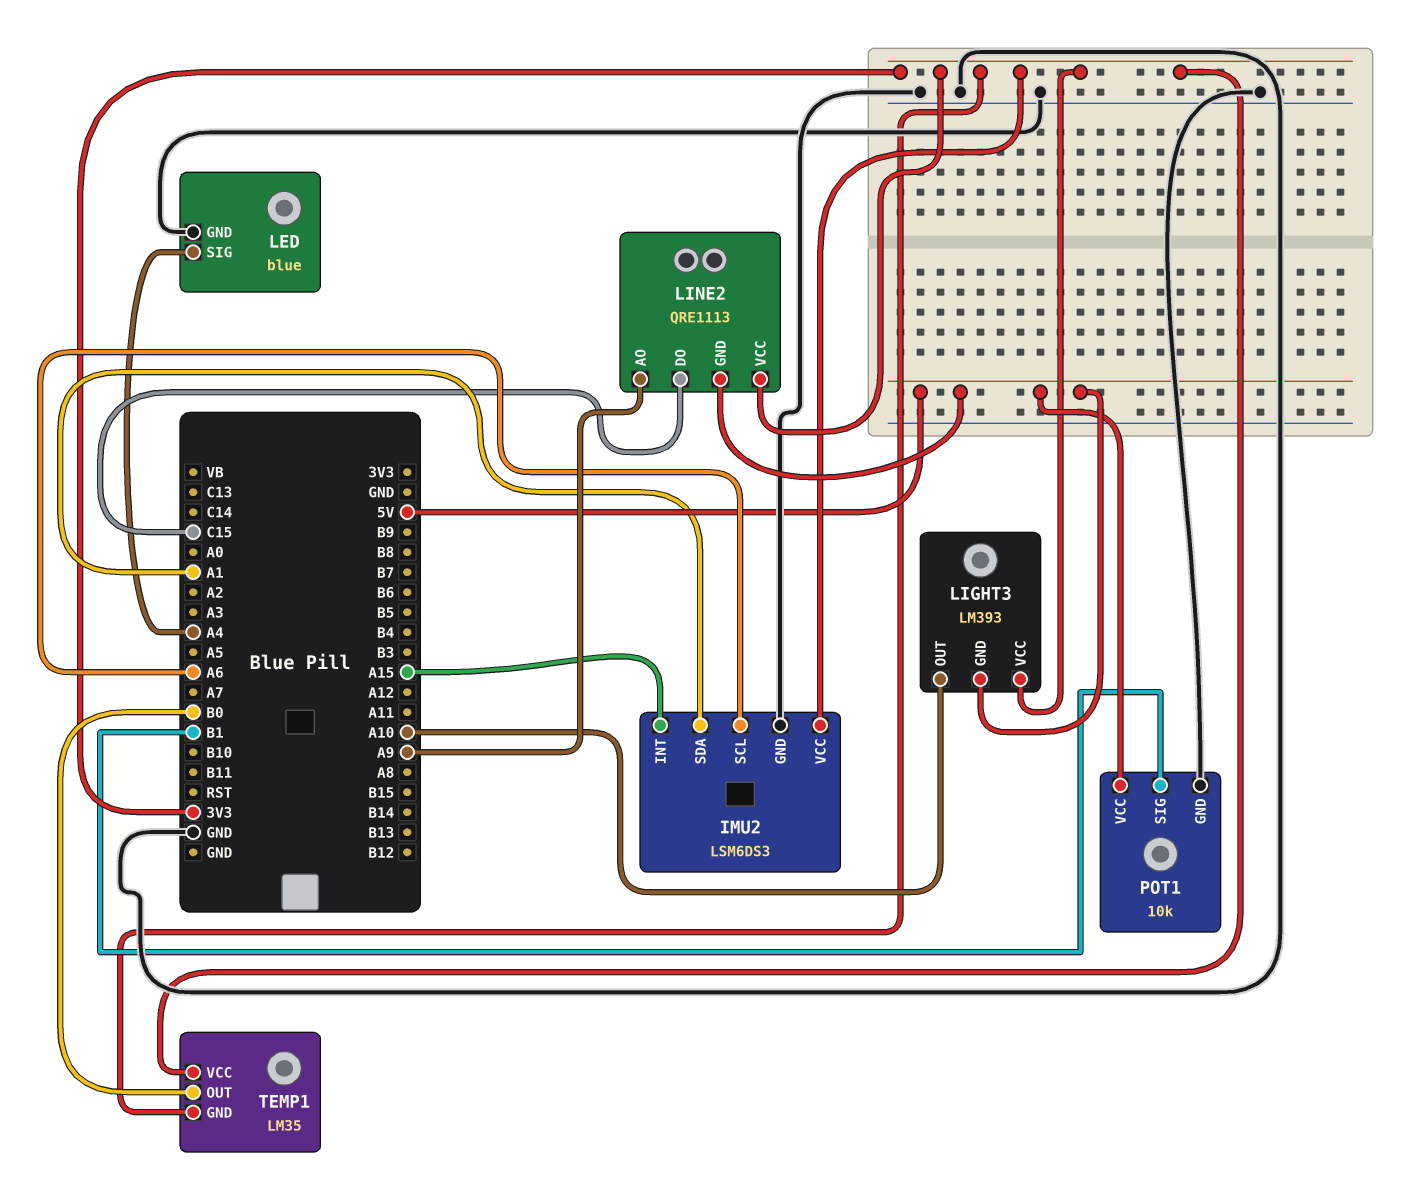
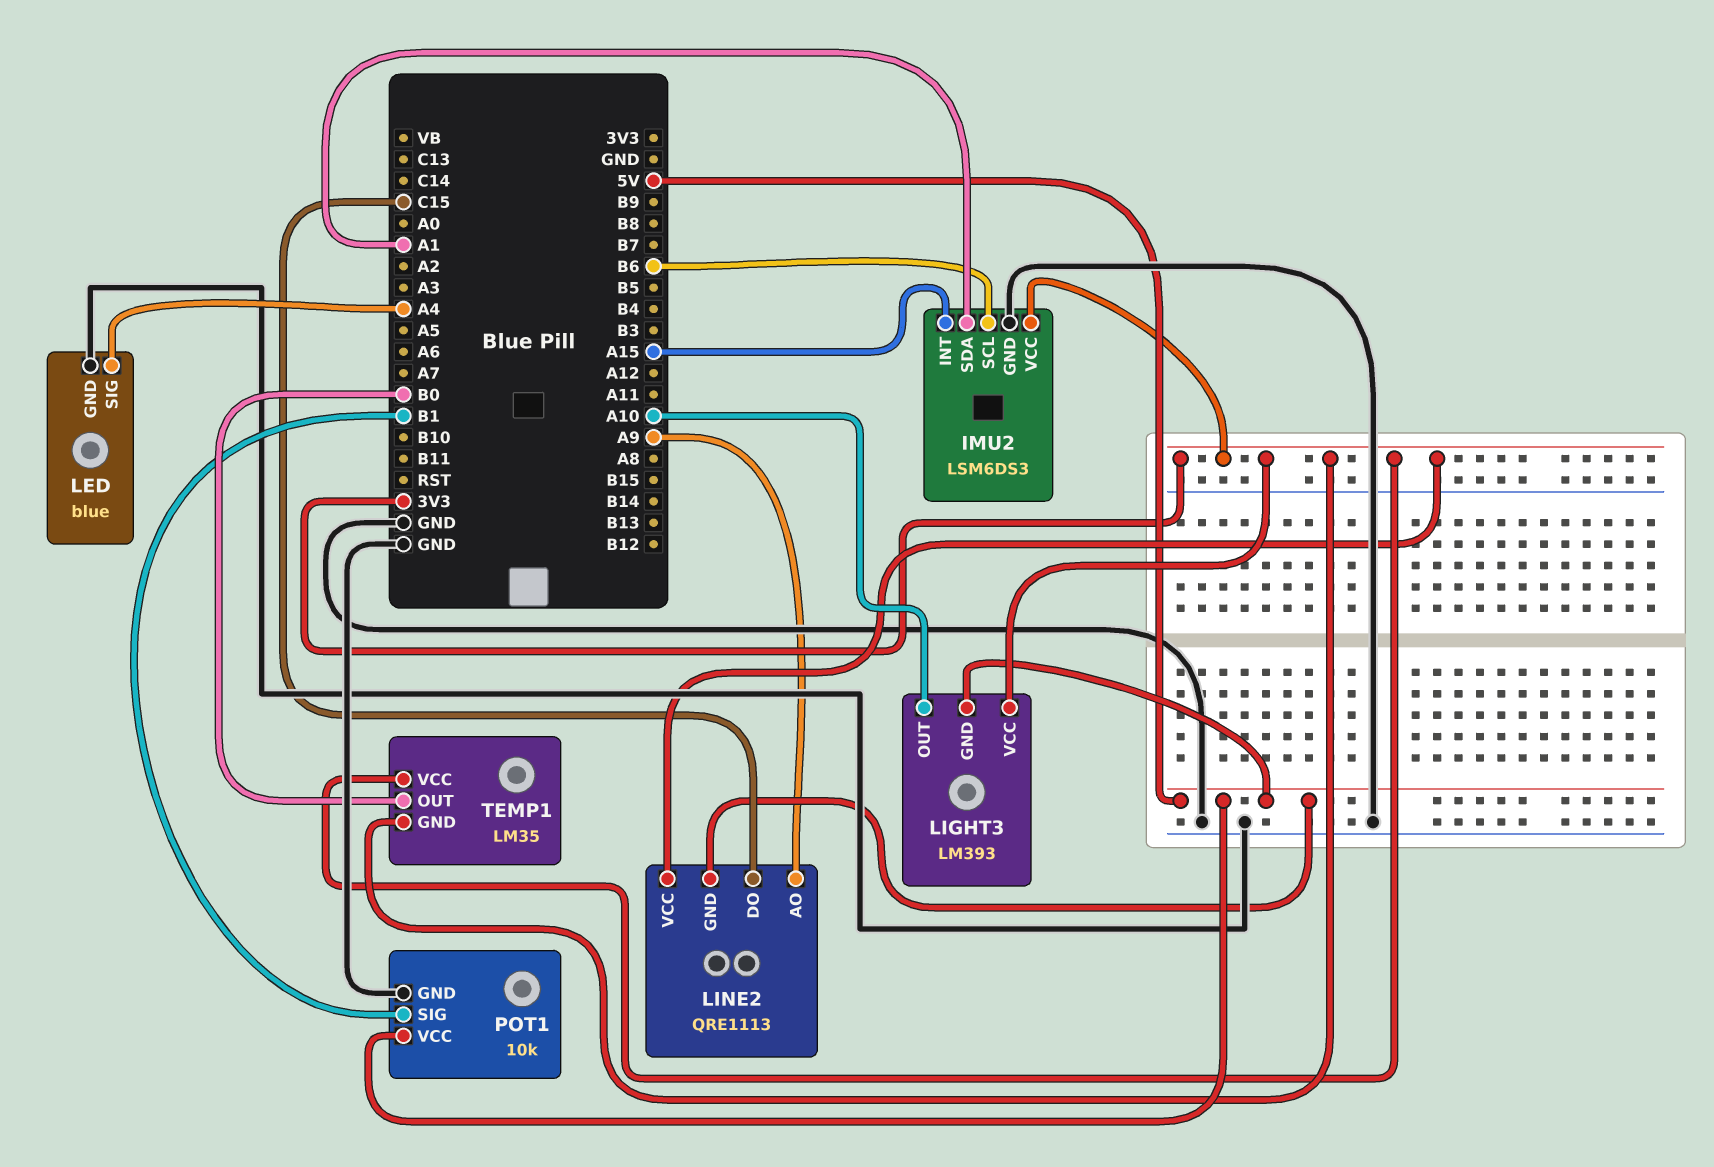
IMU2 pin SCL: A6 -> B6

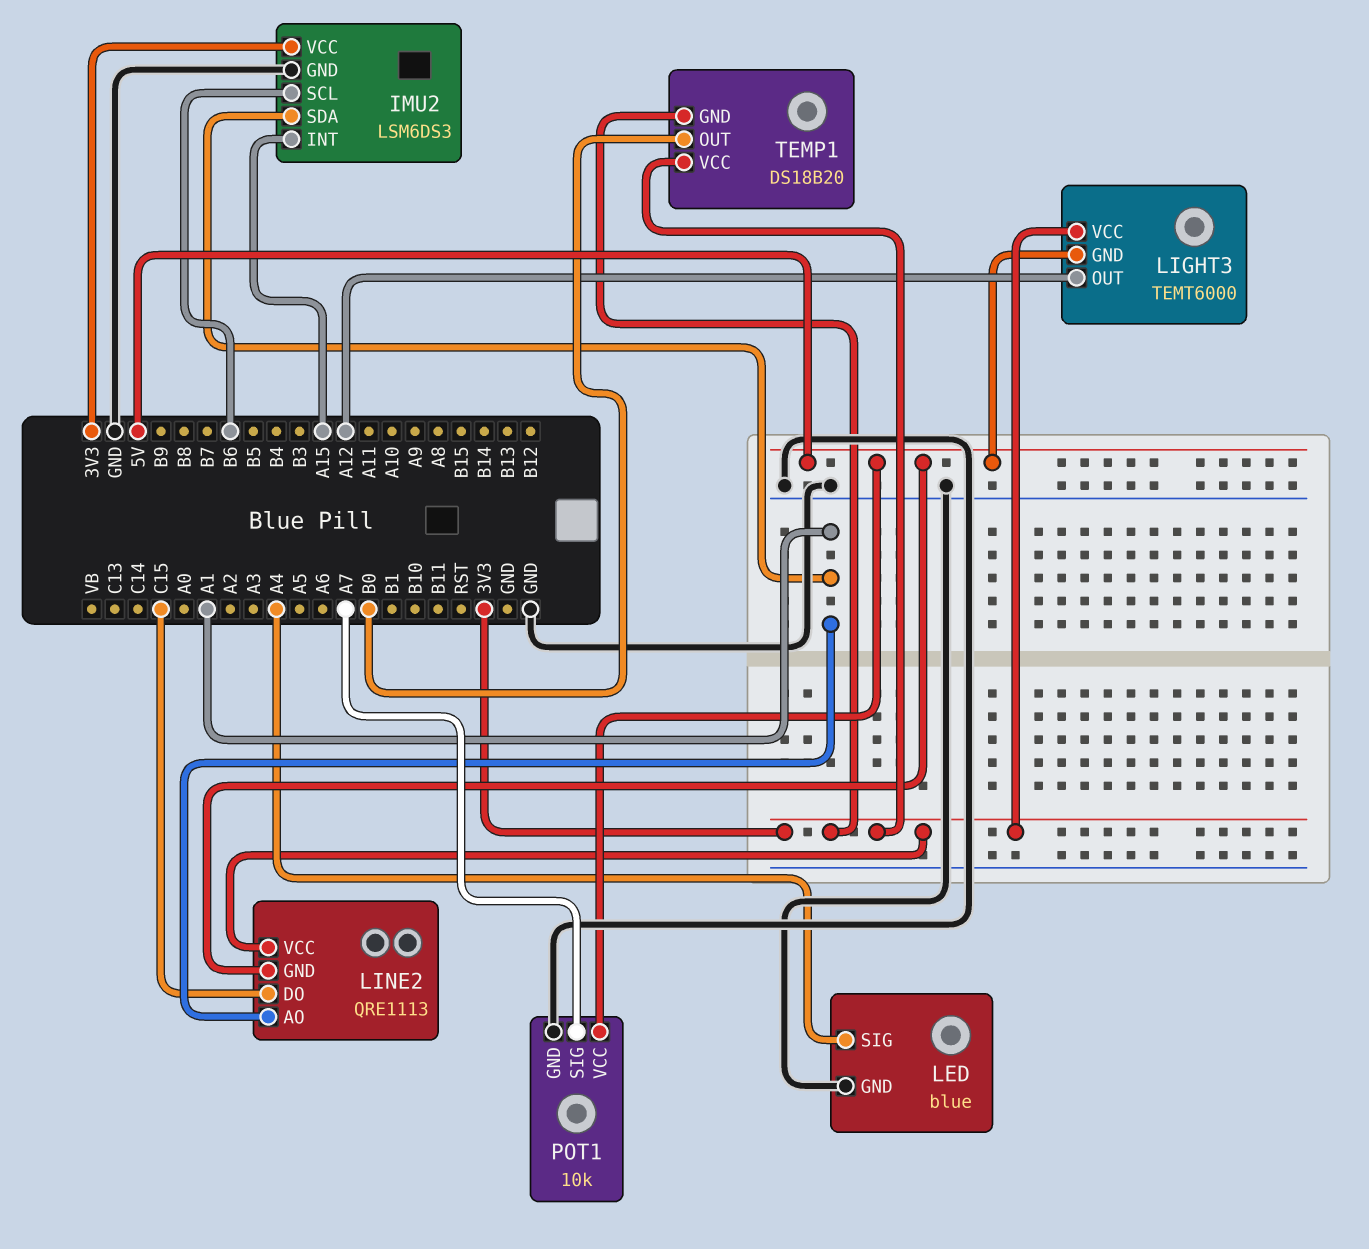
LIGHT3: LM393 -> TEMT6000
LIGHT3 pin OUT: A10 -> A12
LINE2 pin AO: A9 -> A1
POT1 pin SIG: B1 -> A7
TEMP1: LM35 -> DS18B20

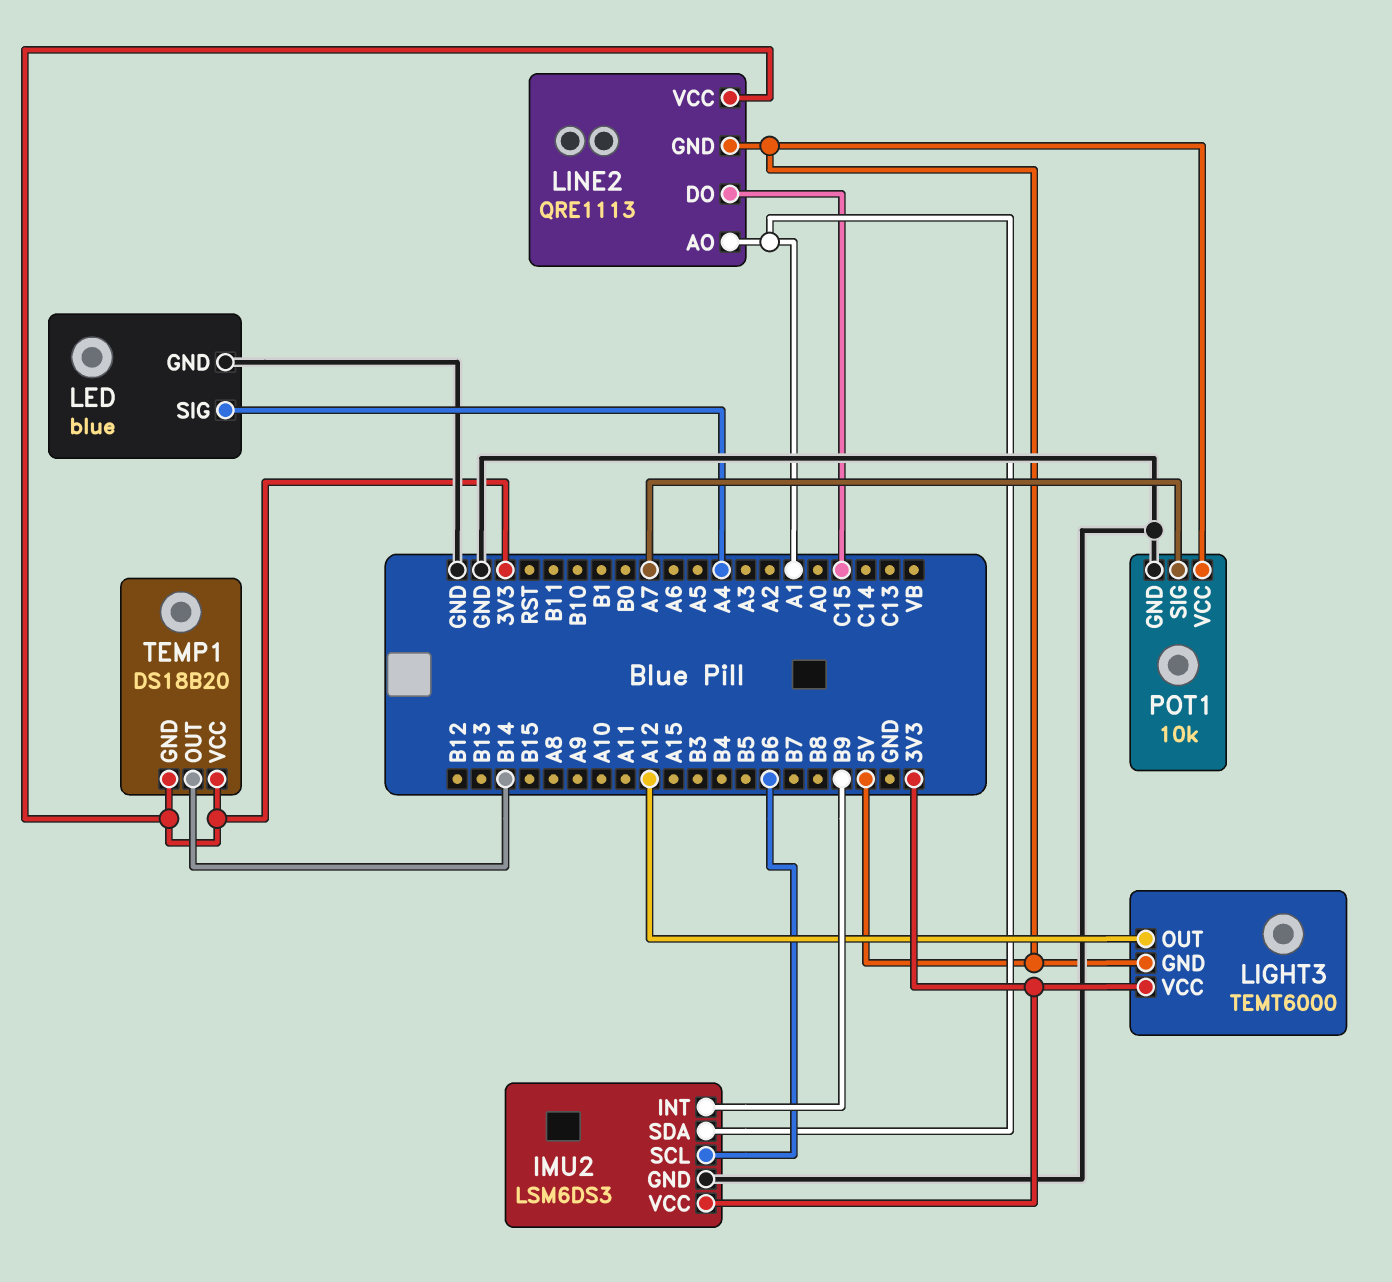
IMU2 pin INT: A15 -> B9
TEMP1 pin OUT: B0 -> B14

